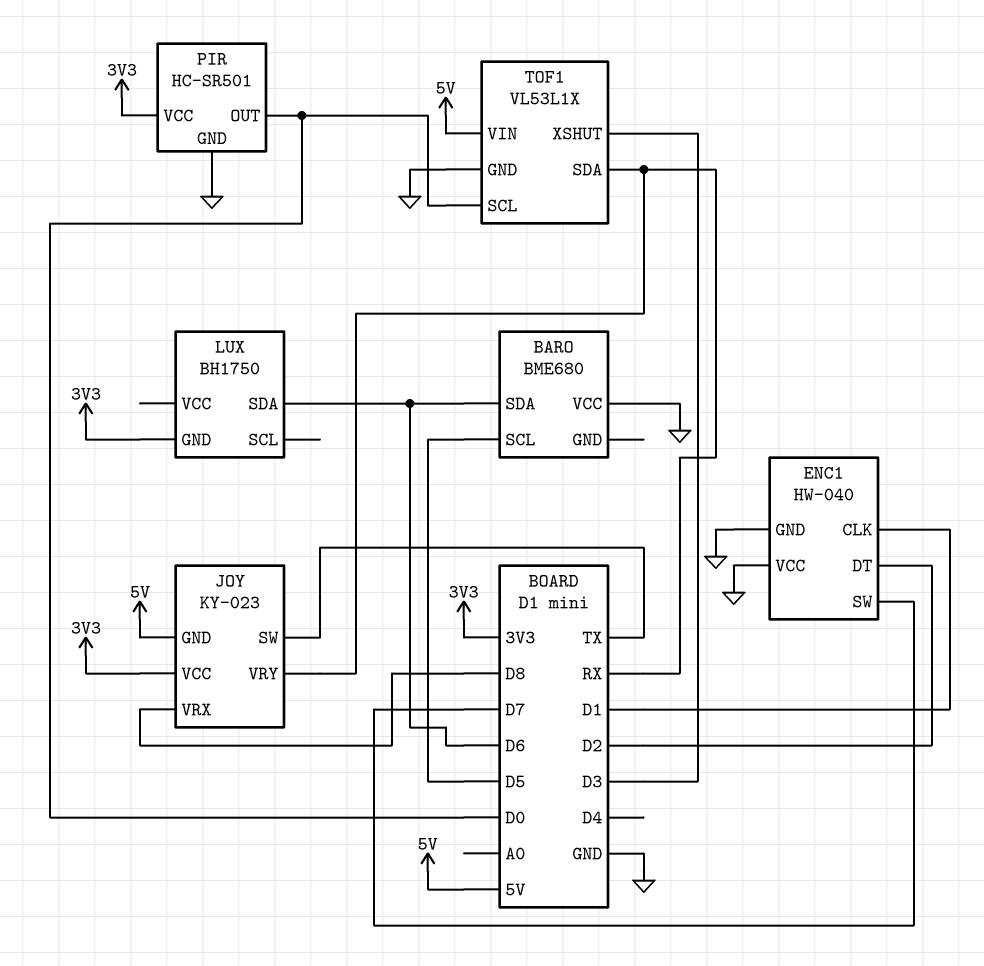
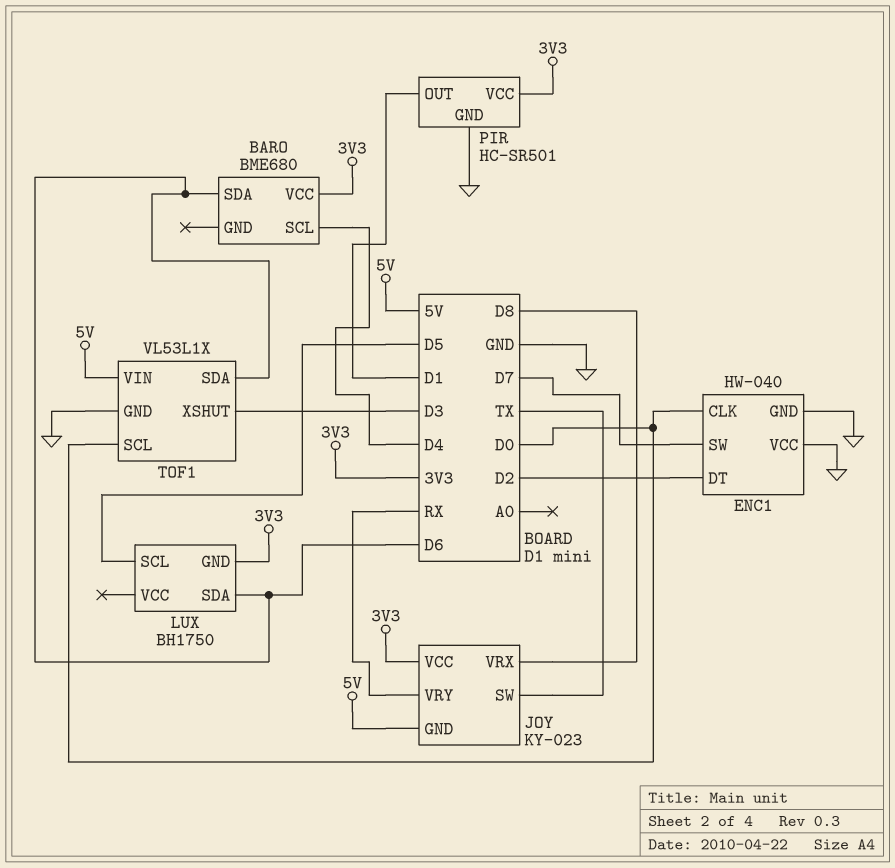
BARO pin SCL: D5 -> D4
BARO pin VCC: GND -> 3V3
ENC1 pin CLK: D1 -> D0
LUX pin SCL: none -> D5
PIR pin OUT: D0 -> D1
TOF1 pin SDA: RX -> D6

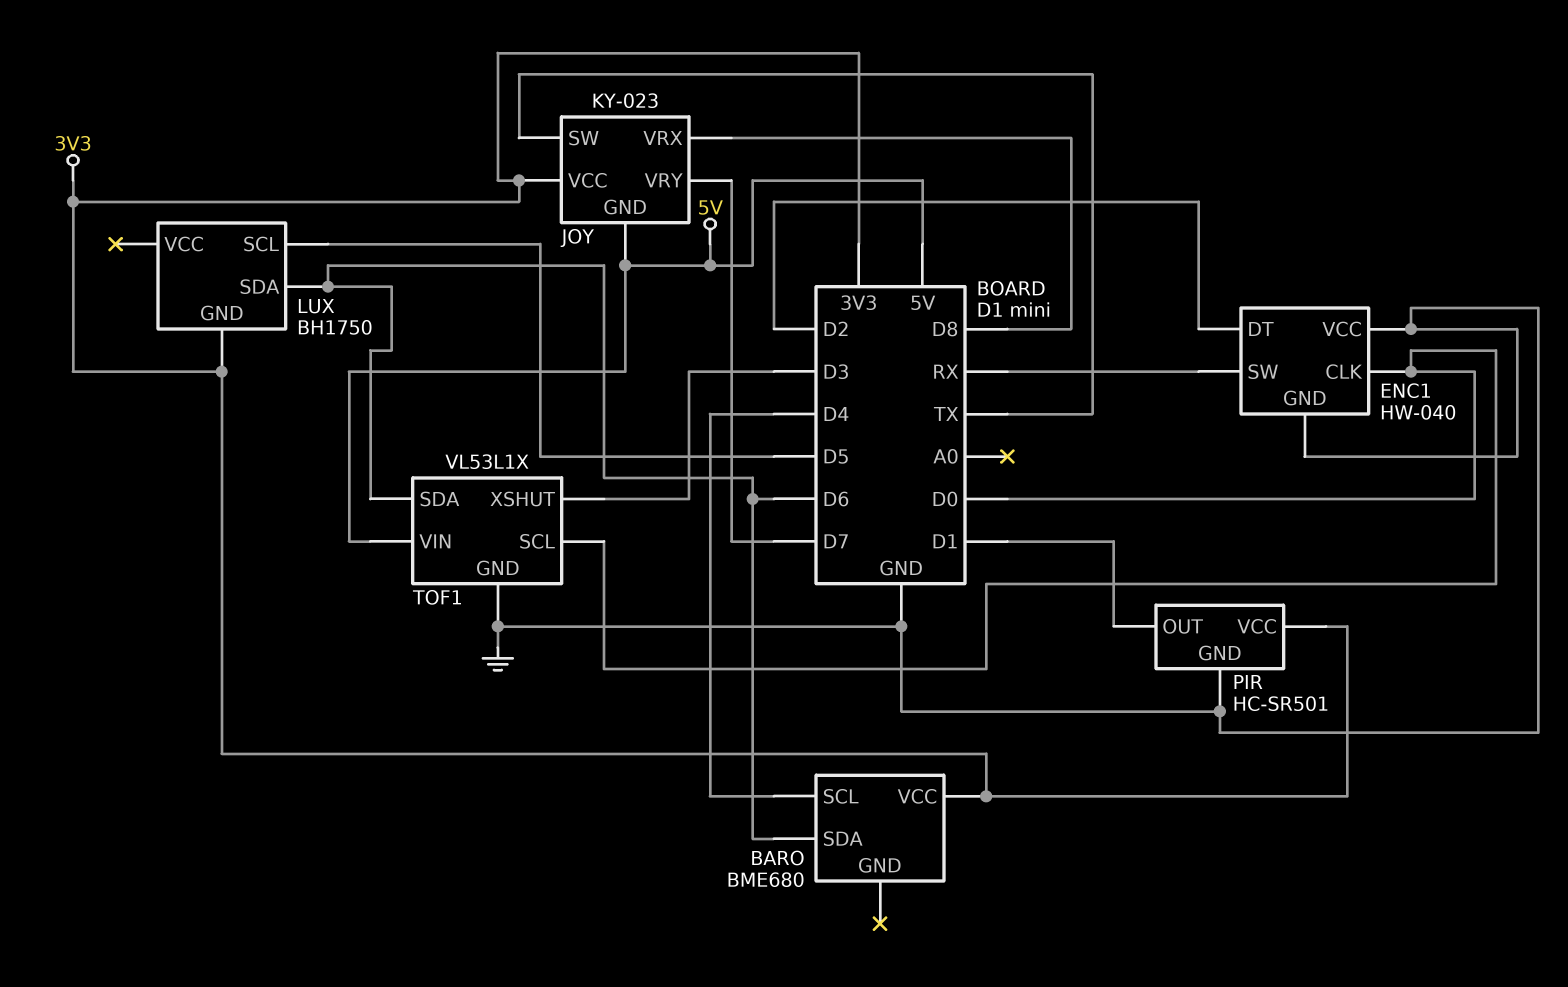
ENC1 pin SW: D7 -> RX
JOY pin VRY: RX -> D7

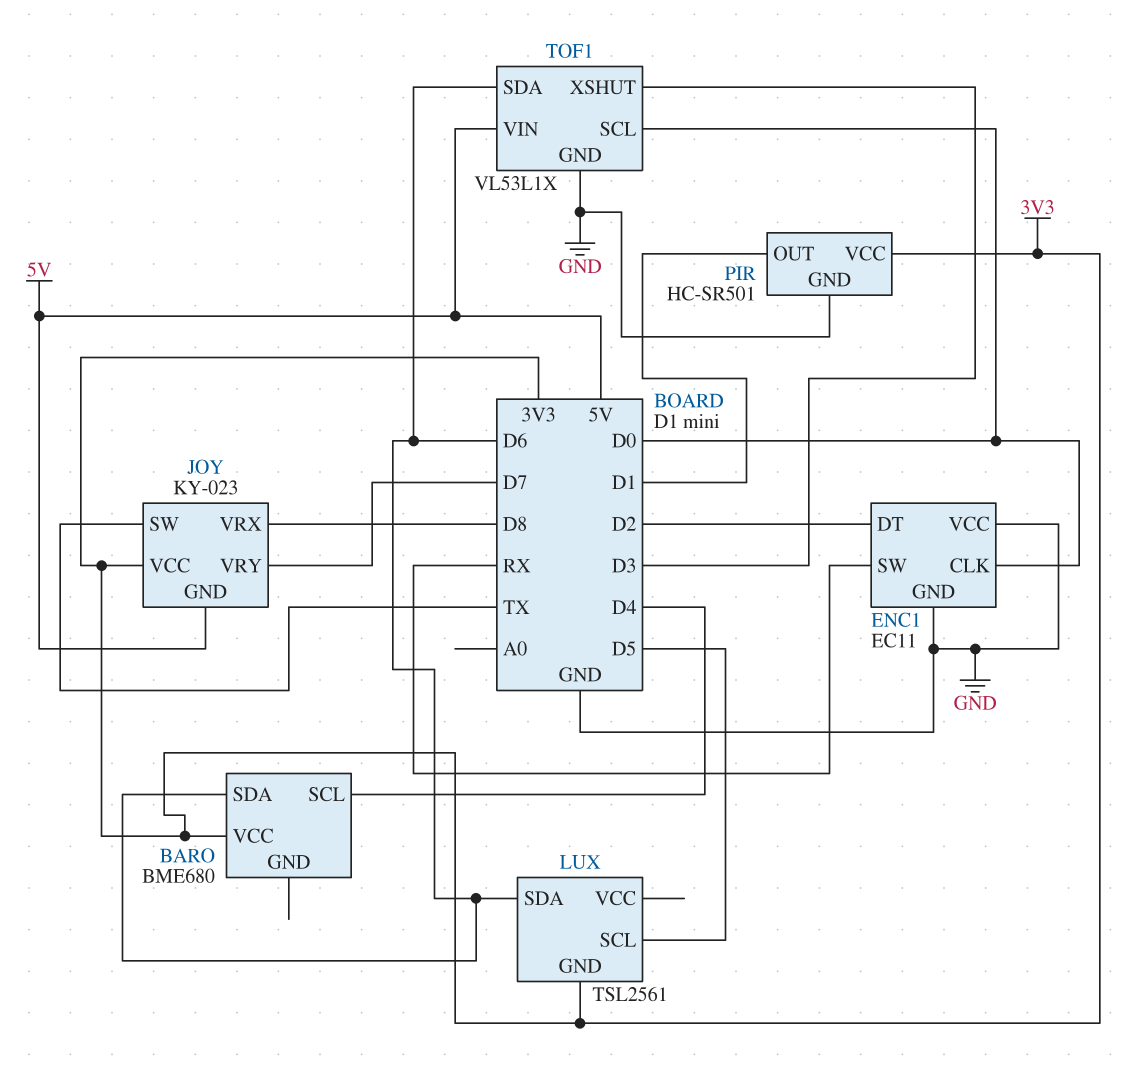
ENC1: HW-040 -> EC11
LUX: BH1750 -> TSL2561

